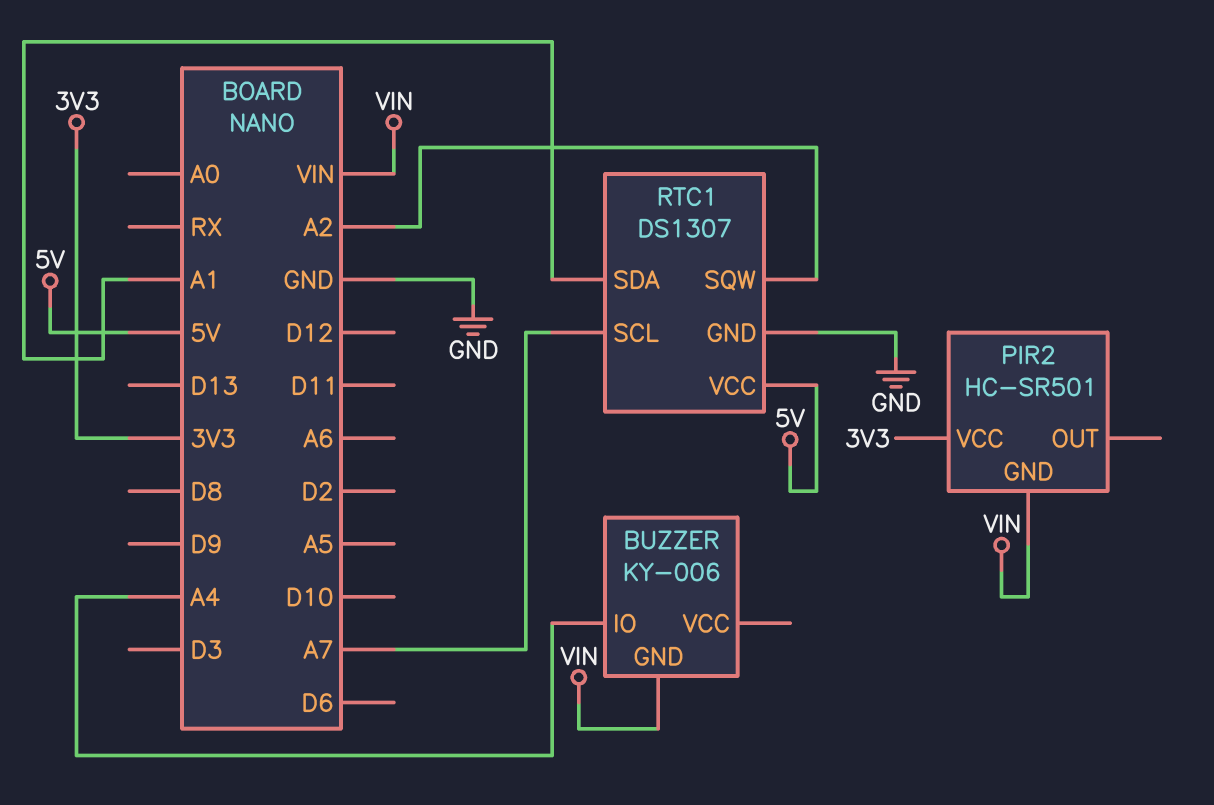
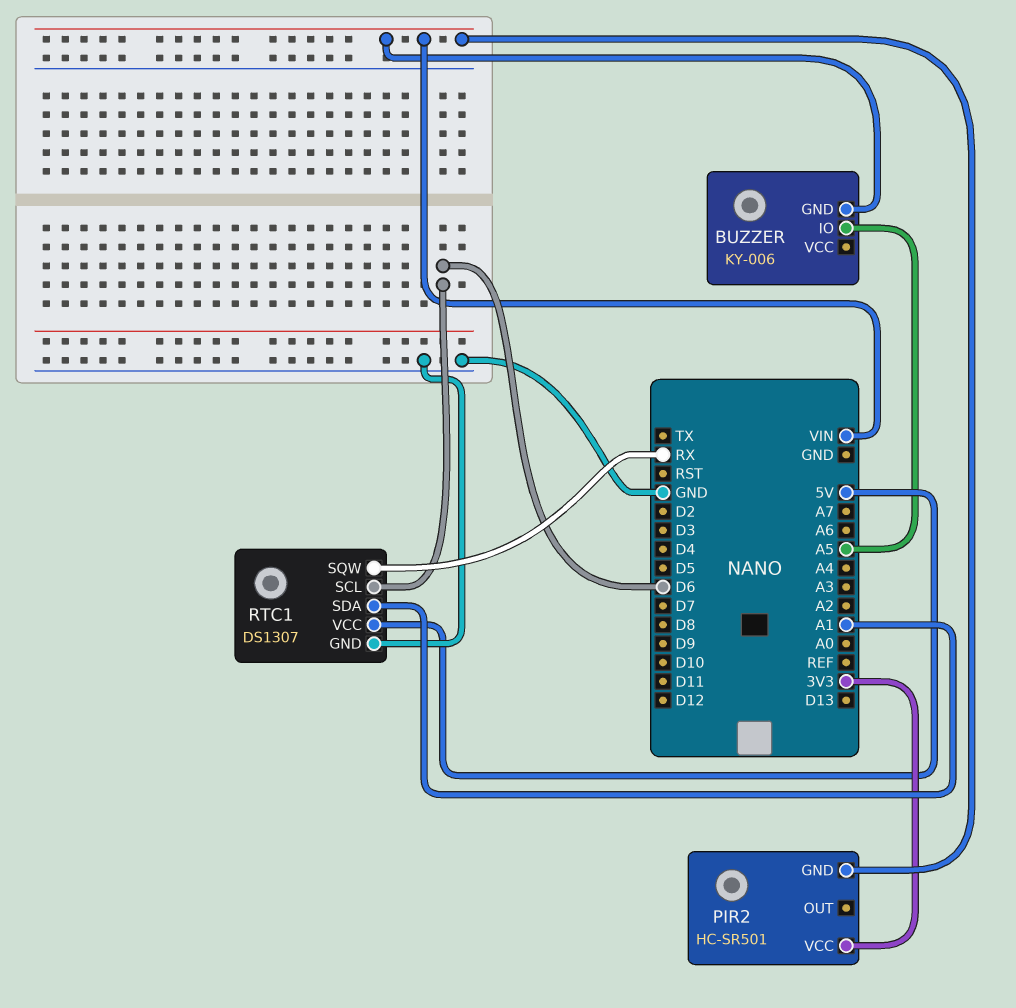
BUZZER pin IO: A4 -> A5
RTC1 pin SCL: A7 -> D6
RTC1 pin SQW: A2 -> RX

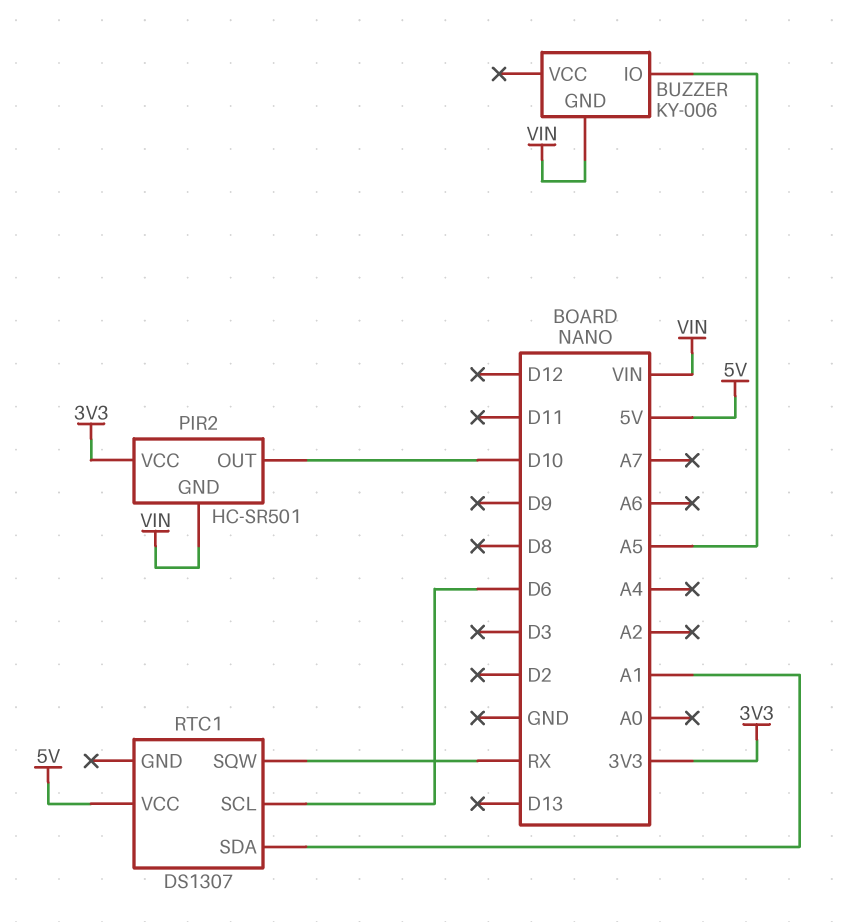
PIR2 pin OUT: none -> D10
RTC1 pin GND: GND -> none

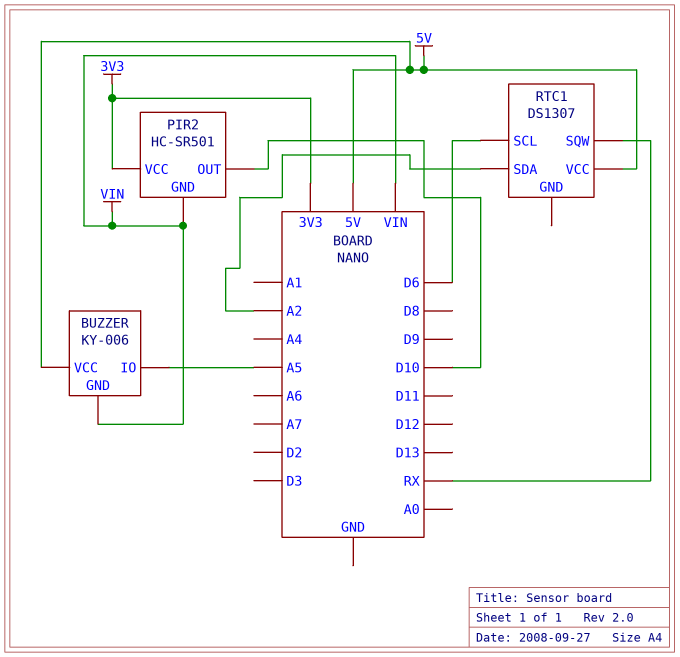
BUZZER pin VCC: none -> 5V
RTC1 pin SDA: A1 -> A2

